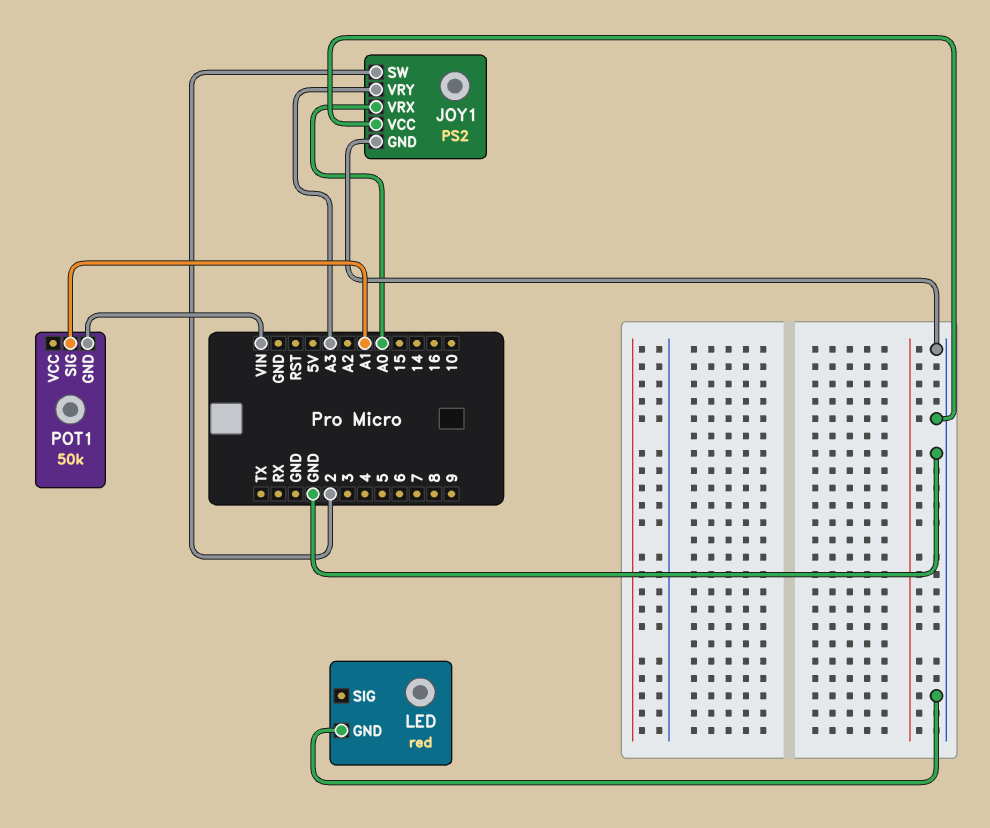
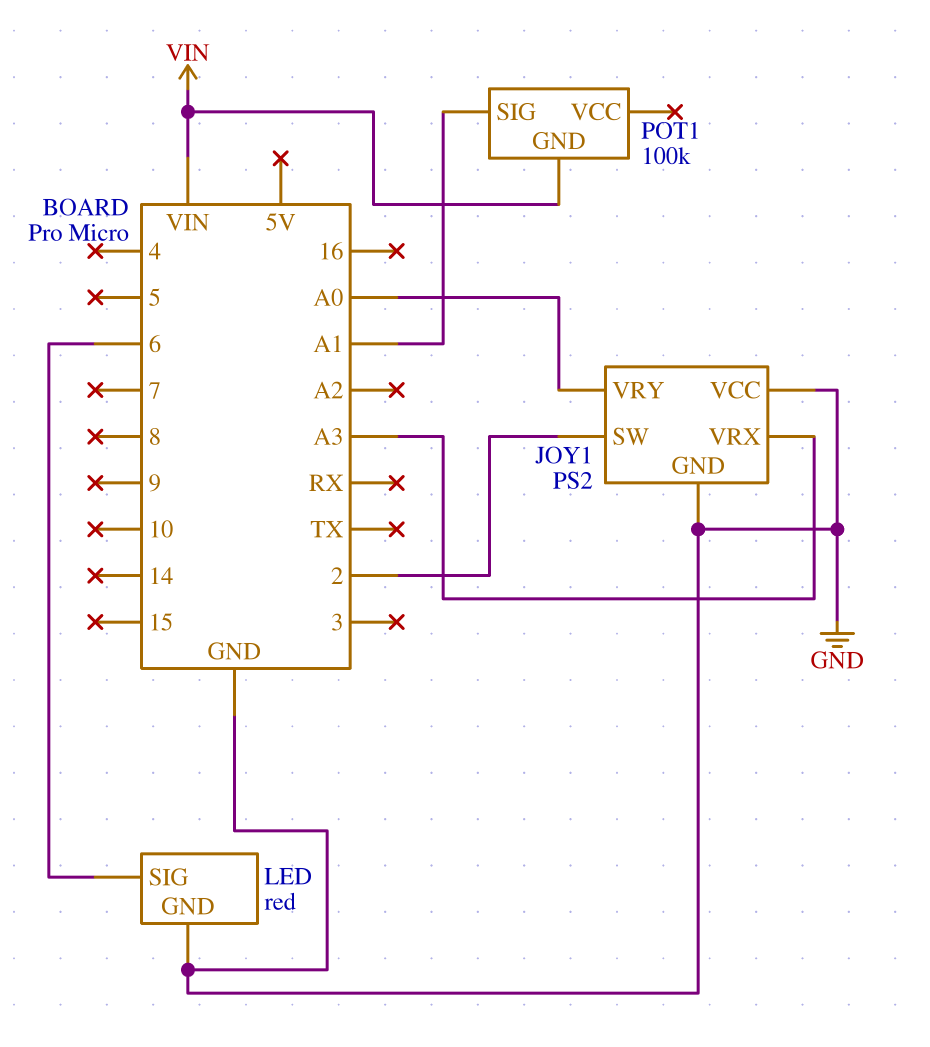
JOY1 pin VRX: A0 -> A3
JOY1 pin VRY: A3 -> A0
LED pin SIG: none -> 6
POT1: 50k -> 100k

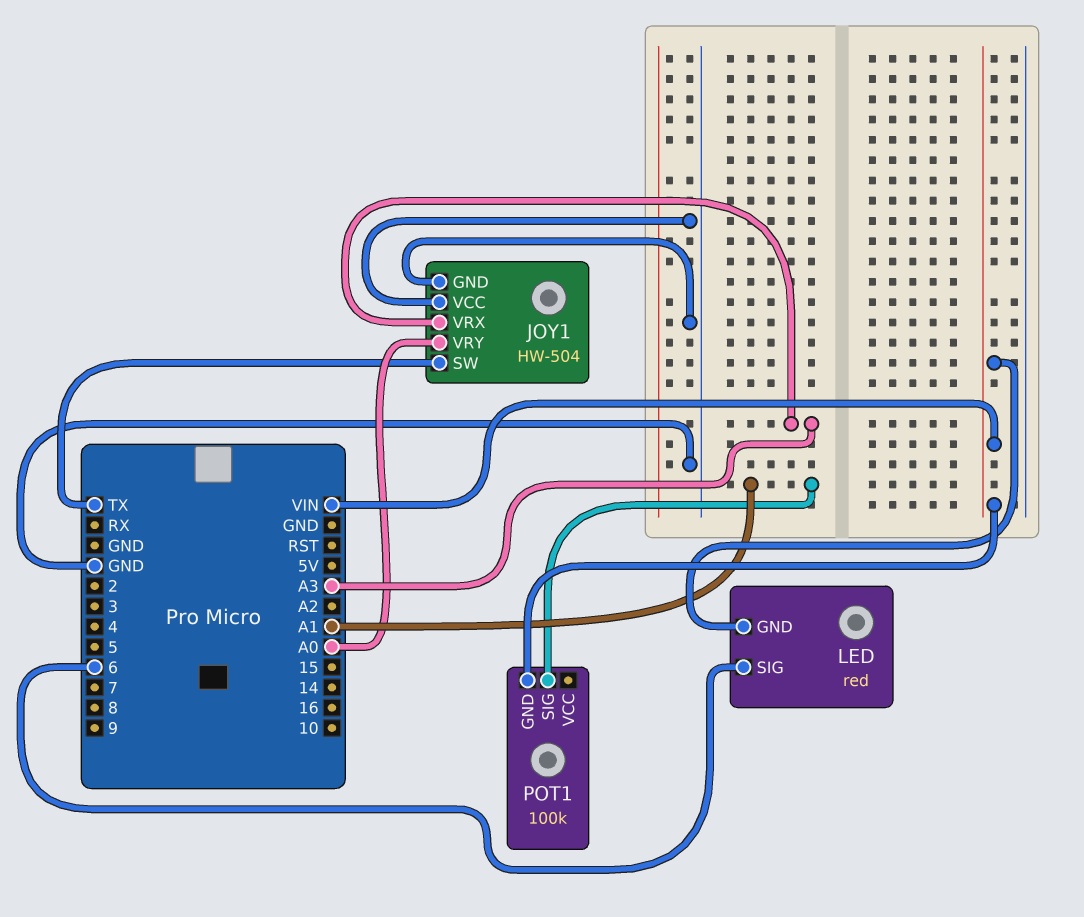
JOY1: PS2 -> HW-504
JOY1 pin SW: 2 -> TX
LED pin GND: GND -> VIN

